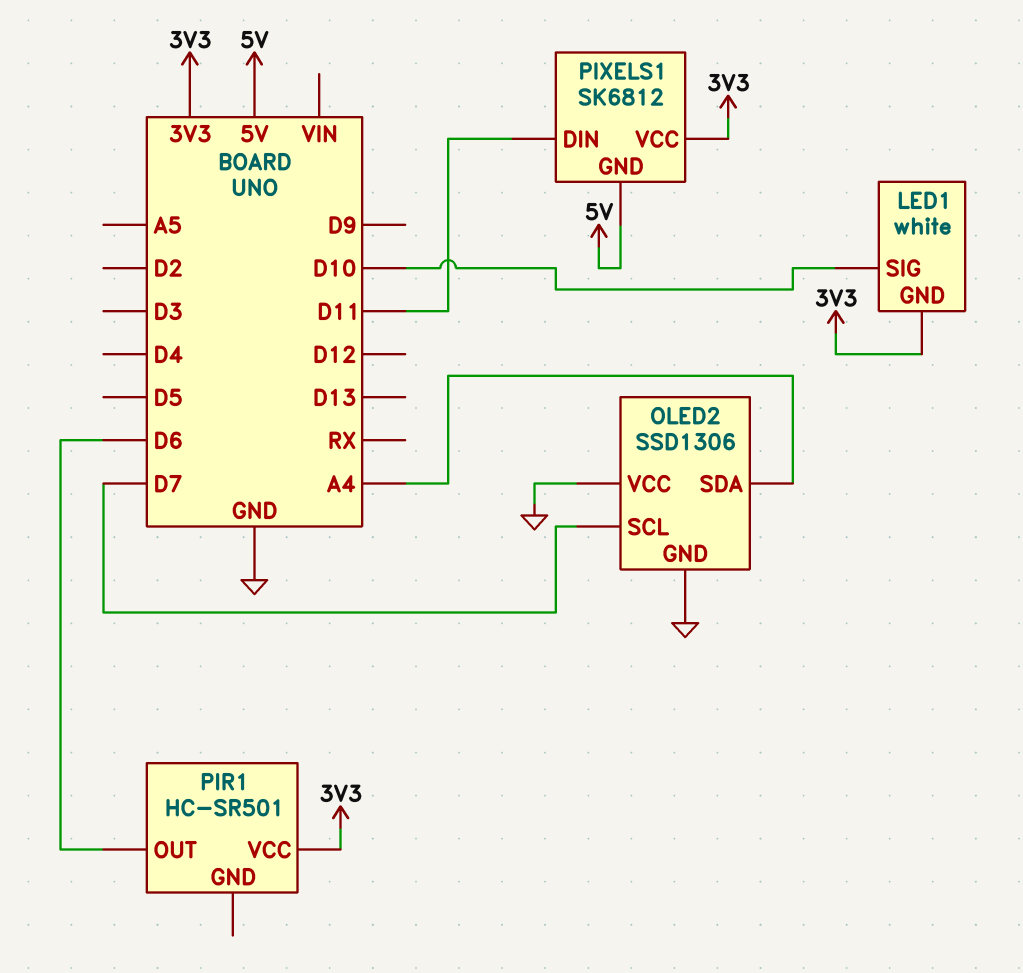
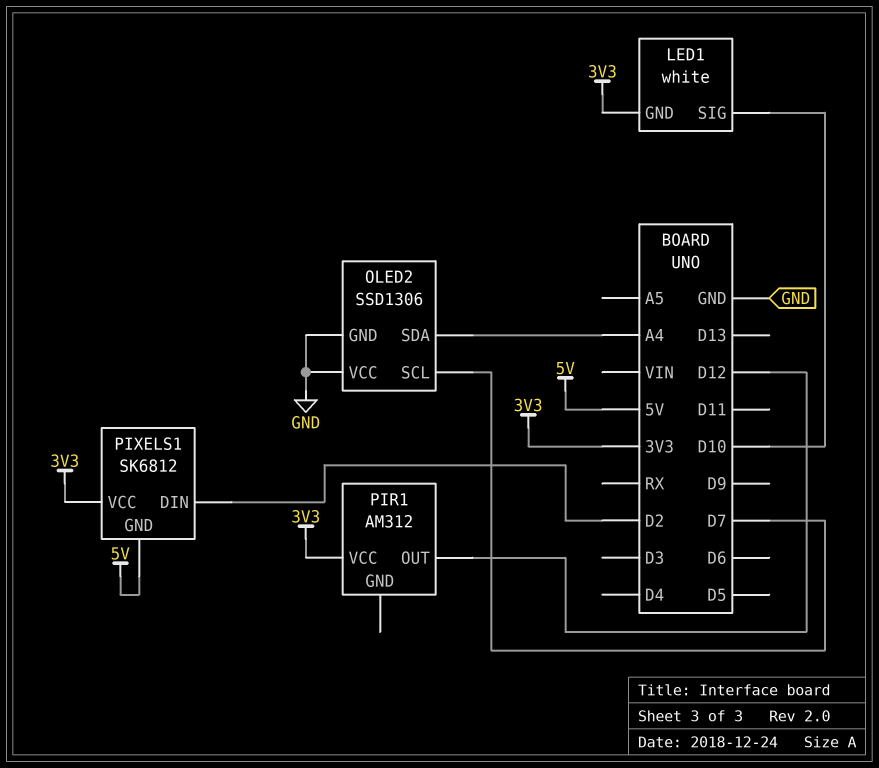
PIR1: HC-SR501 -> AM312
PIR1 pin OUT: D6 -> D12
PIXELS1 pin DIN: D11 -> D2

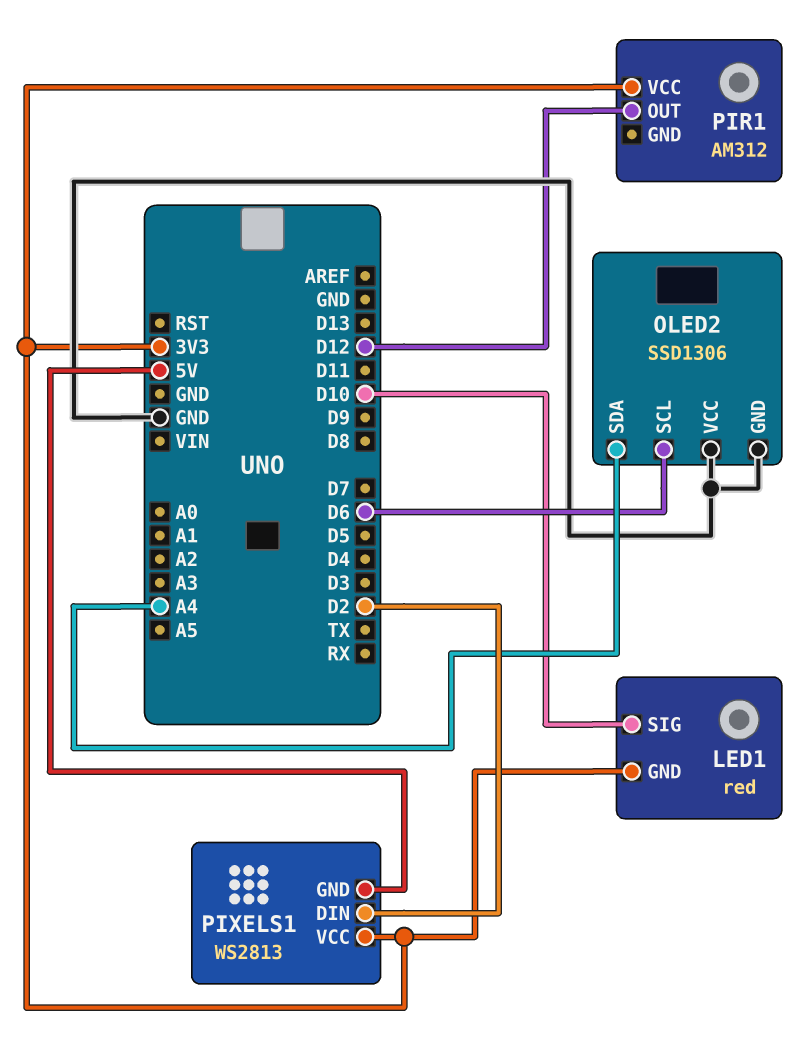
LED1: white -> red
OLED2 pin SCL: D7 -> D6
PIXELS1: SK6812 -> WS2813

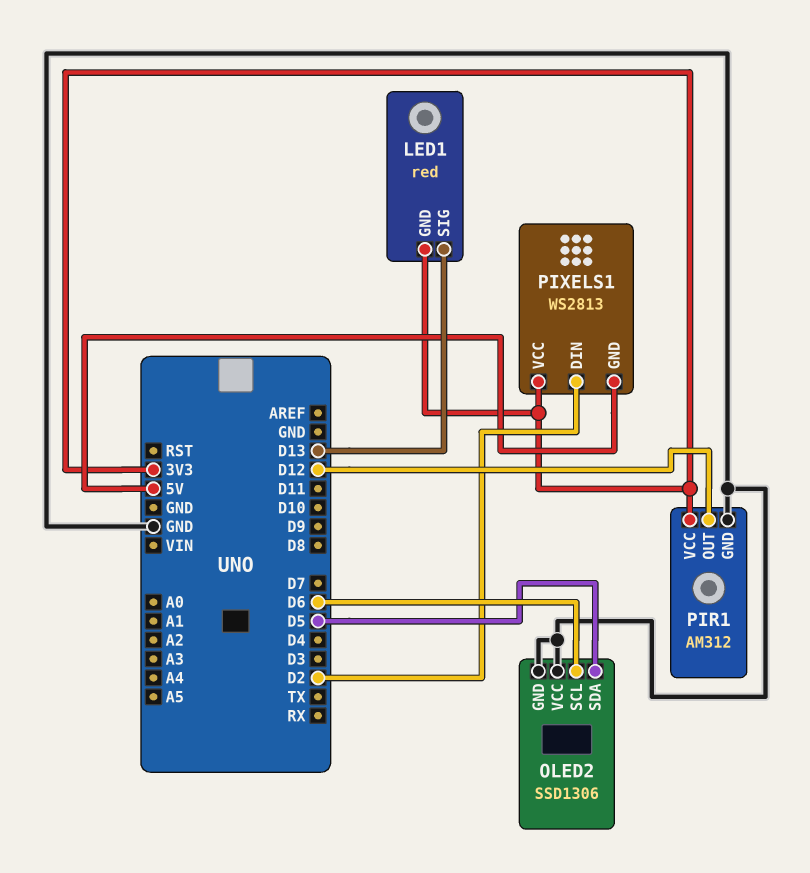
LED1 pin SIG: D10 -> D13
OLED2 pin SDA: A4 -> D5
PIR1 pin GND: none -> GND

